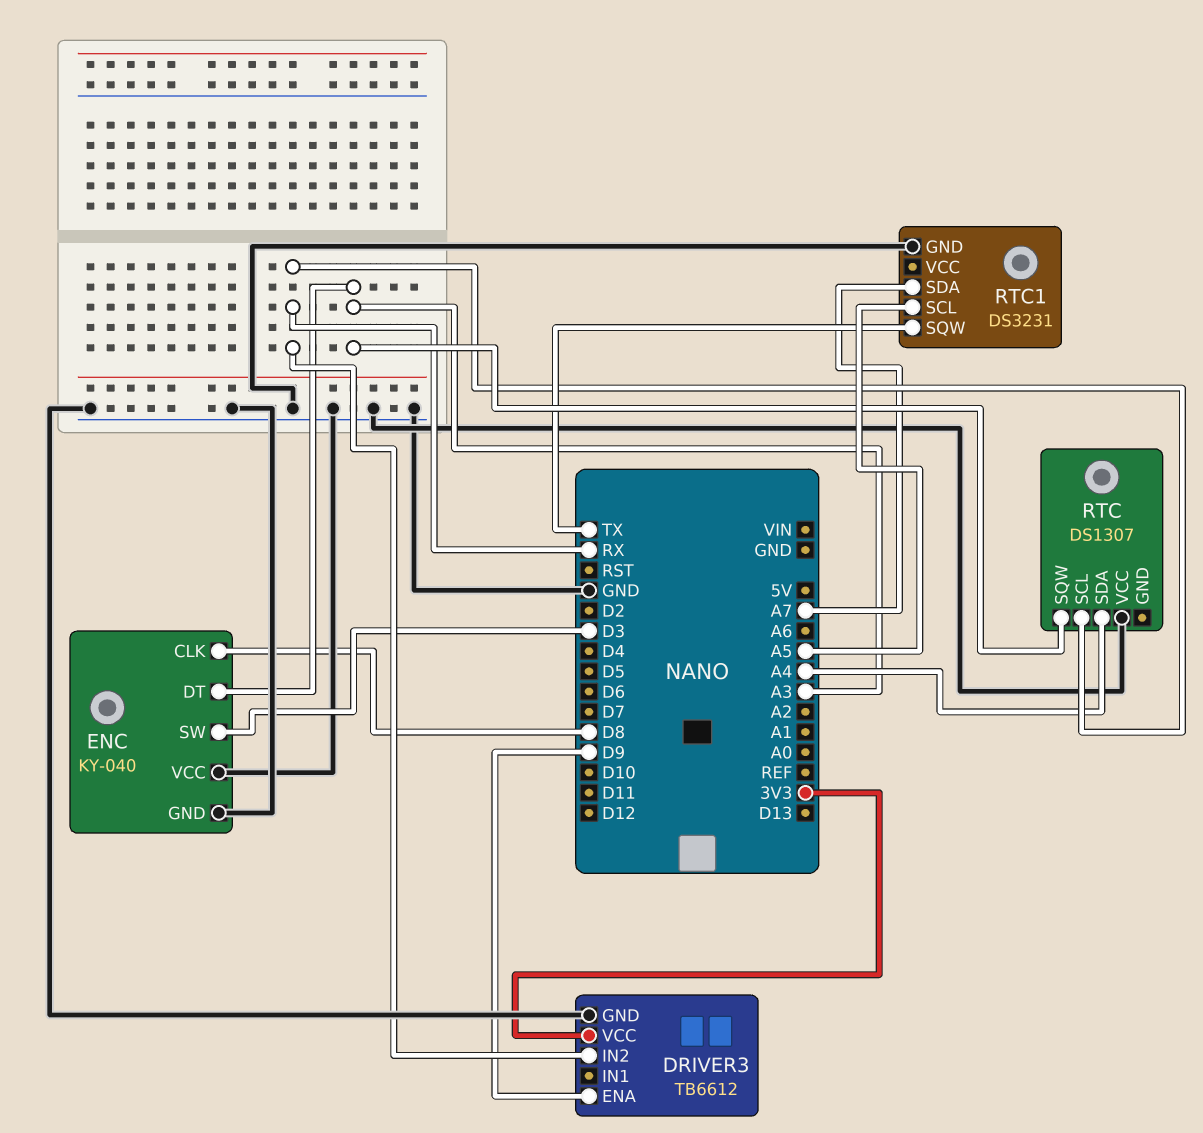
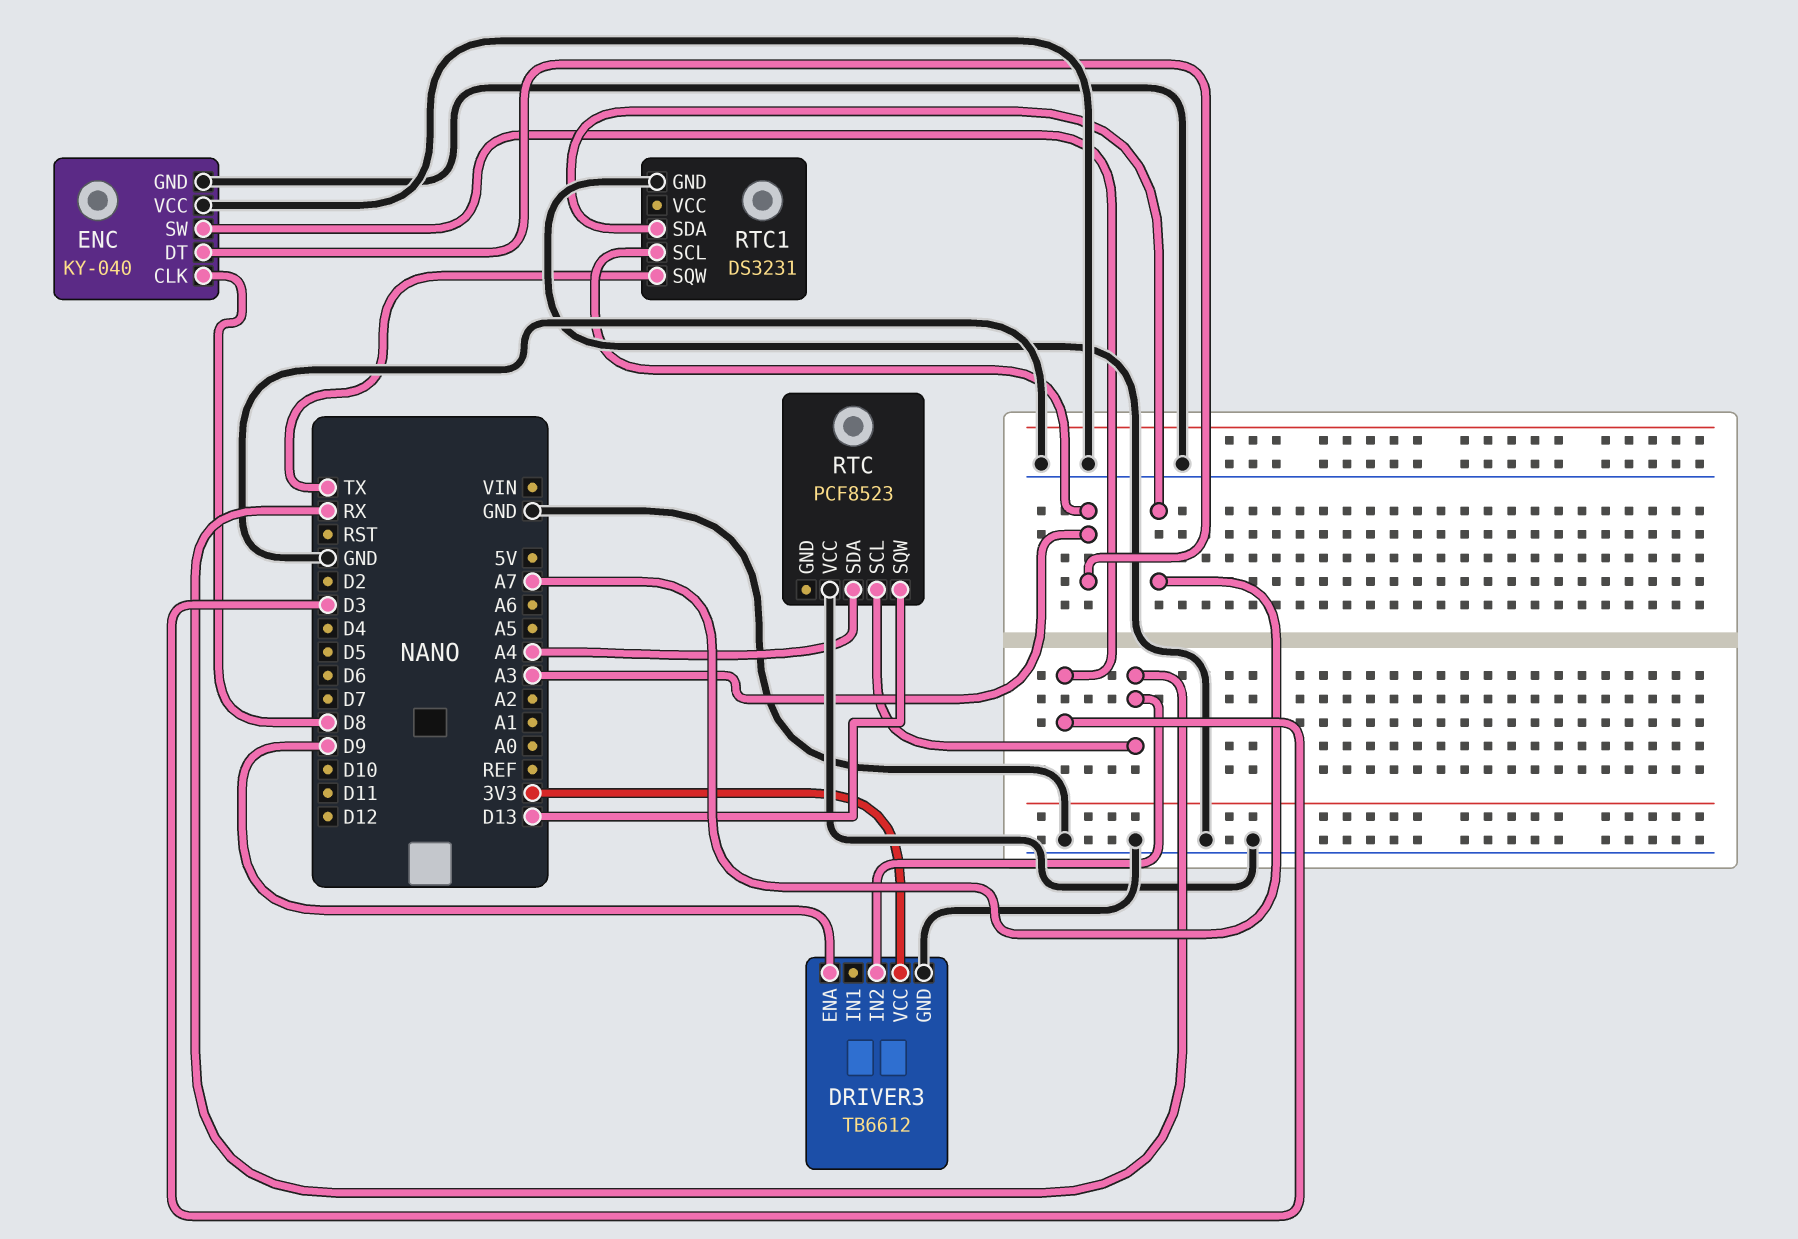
RTC: DS1307 -> PCF8523
RTC pin SQW: A3 -> D13
RTC1 pin SCL: A5 -> A3

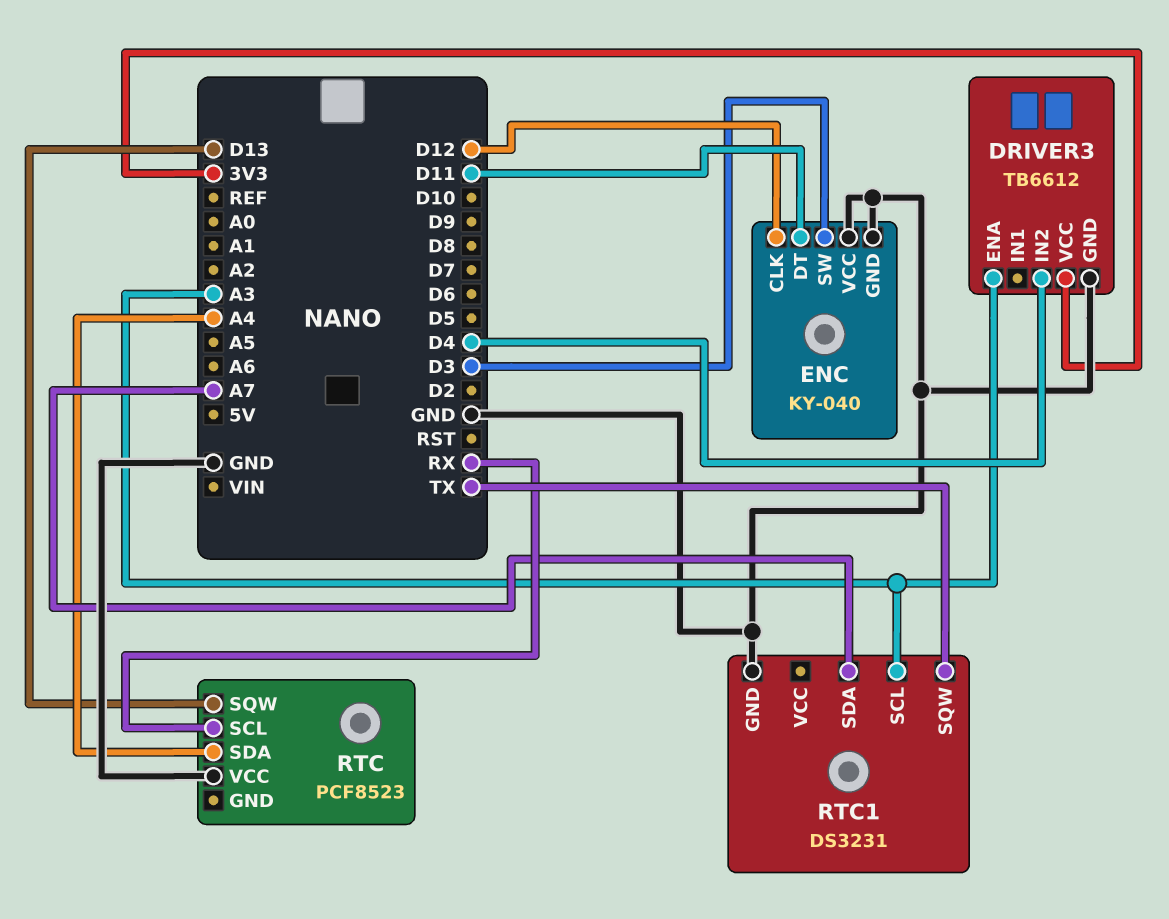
DRIVER3 pin ENA: D9 -> A3
DRIVER3 pin IN2: RX -> D4
ENC pin CLK: D8 -> D12
ENC pin DT: A3 -> D11

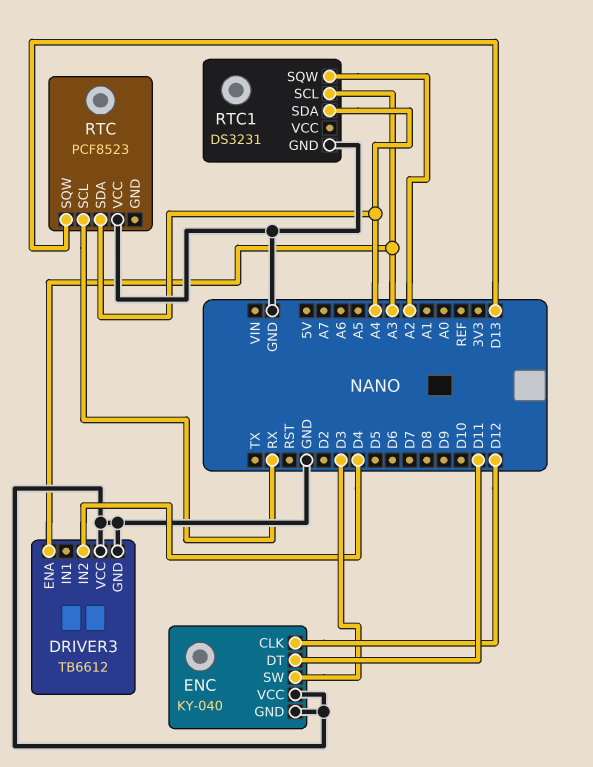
DRIVER3 pin VCC: 3V3 -> GND
RTC1 pin SDA: A7 -> A4
RTC1 pin SQW: TX -> A2

